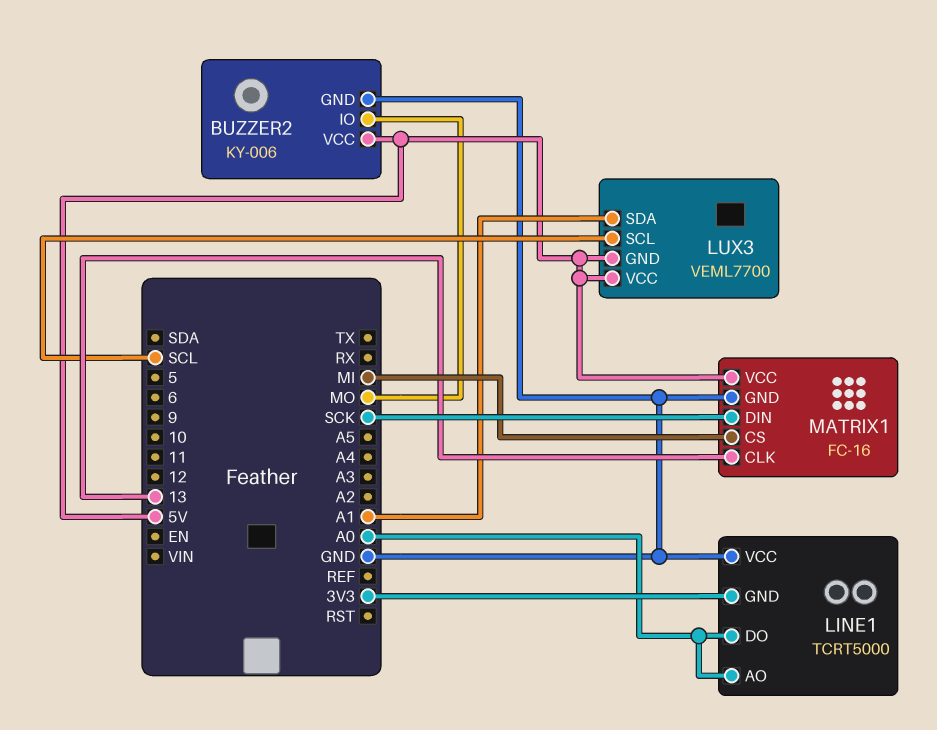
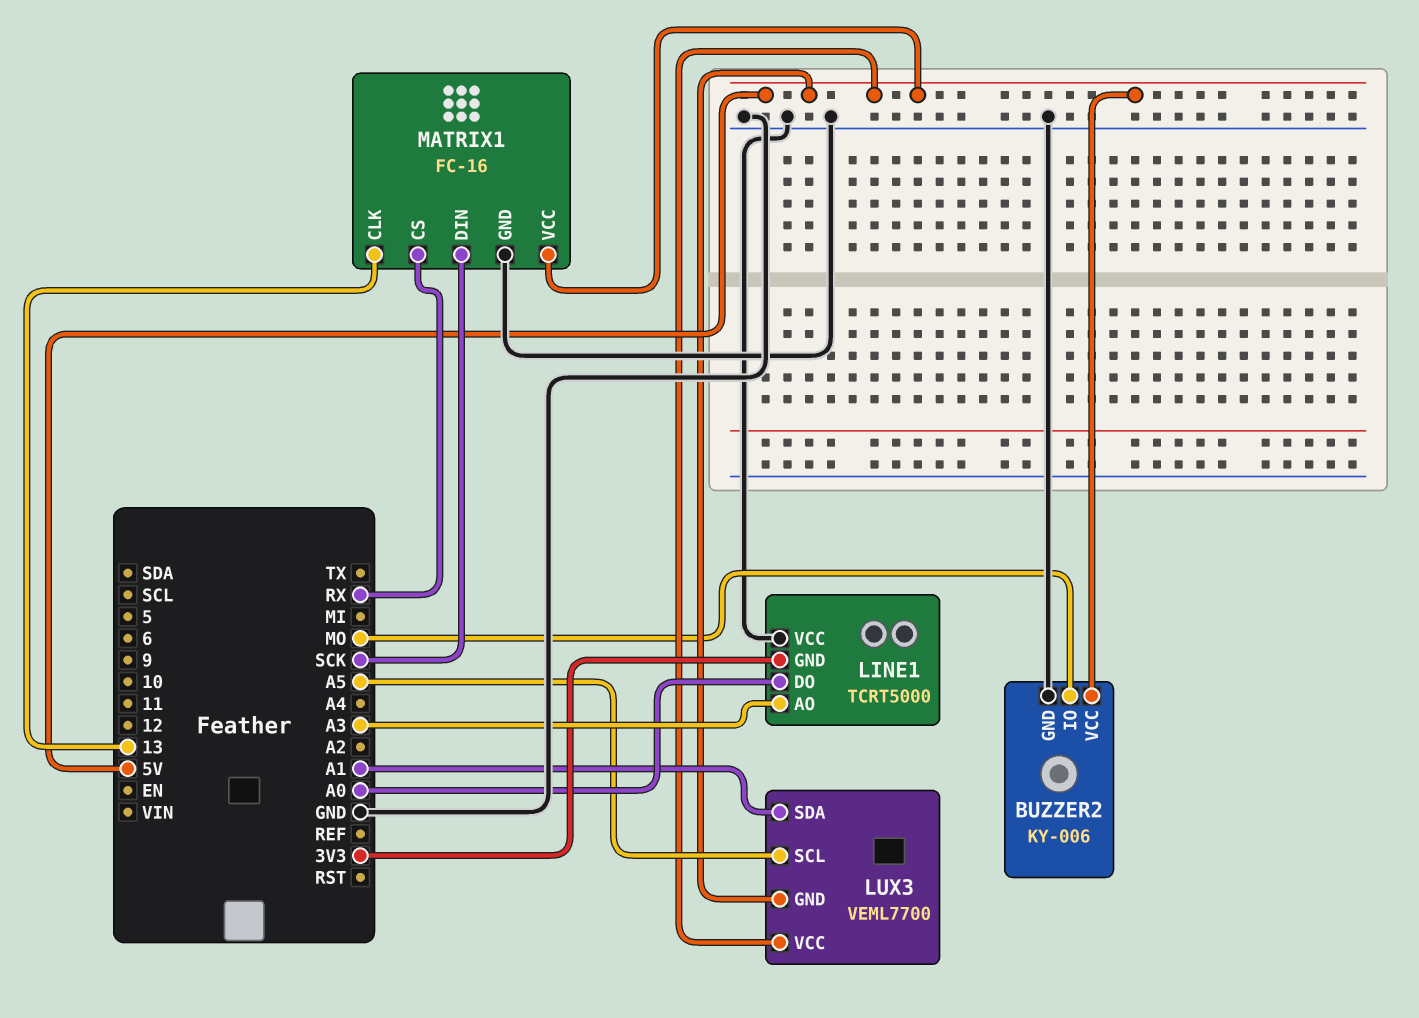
LINE1 pin AO: A0 -> A3
LUX3 pin SCL: SCL -> A5
MATRIX1 pin CS: MI -> RX

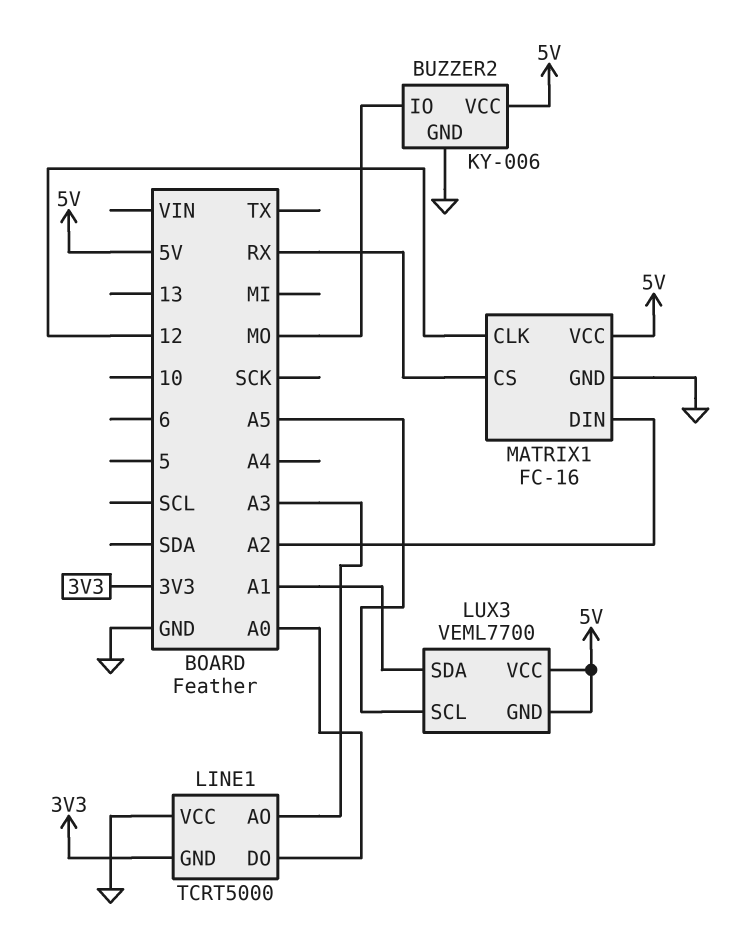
MATRIX1 pin CLK: 13 -> 12
MATRIX1 pin DIN: SCK -> A2

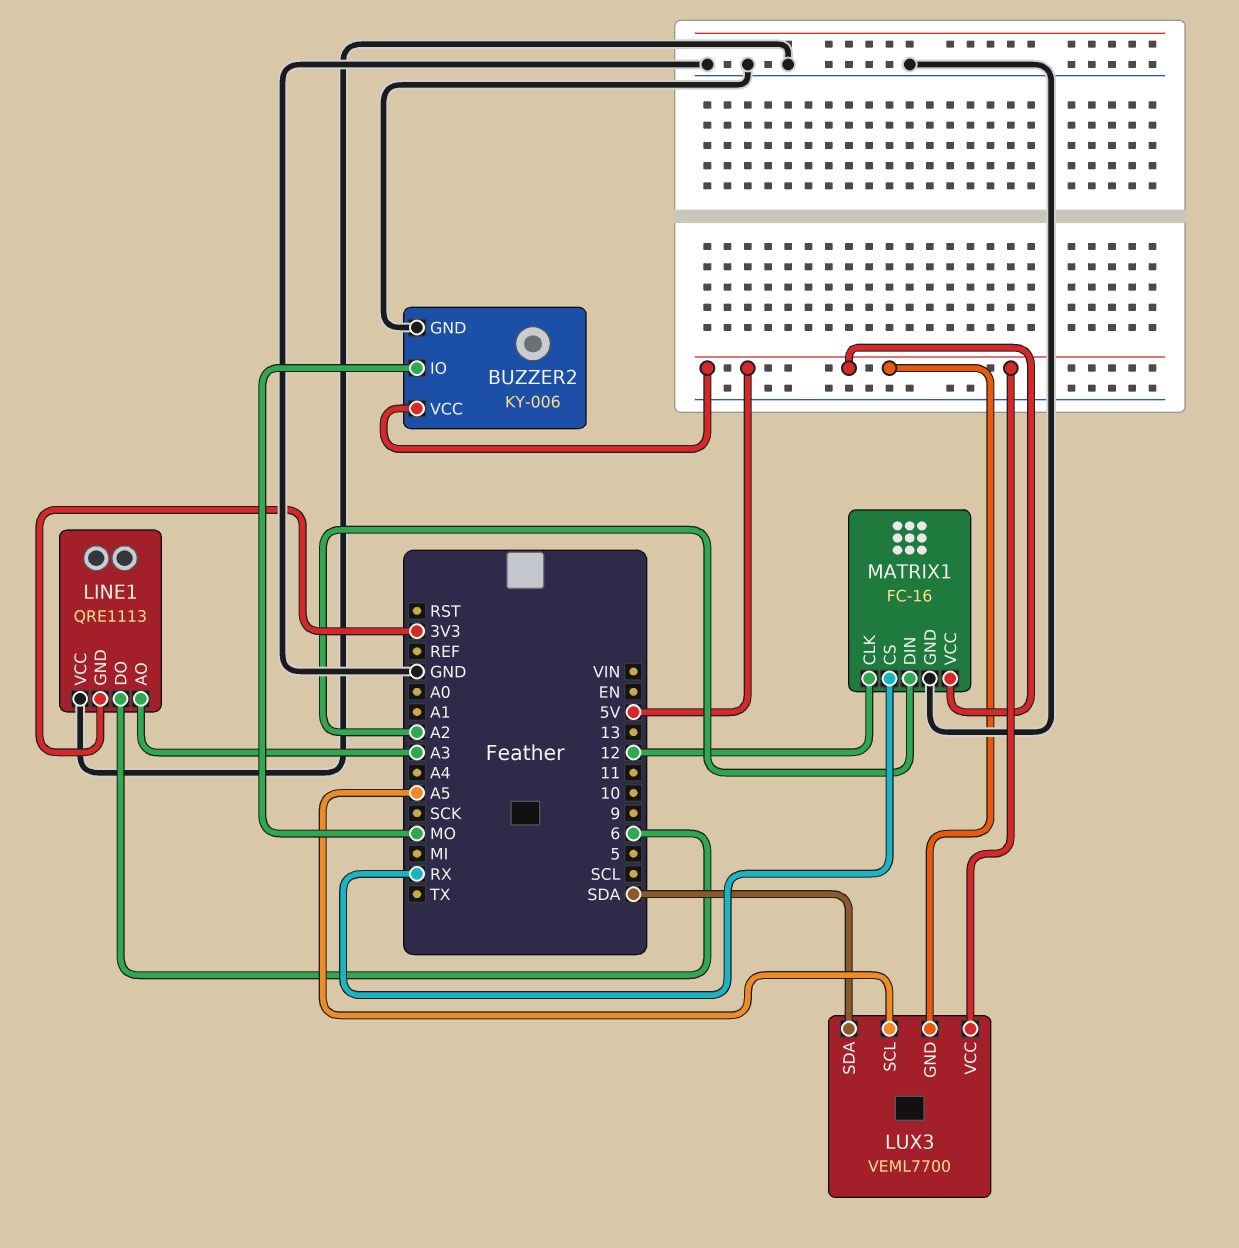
LINE1: TCRT5000 -> QRE1113
LINE1 pin DO: A0 -> 6
LUX3 pin SDA: A1 -> SDA

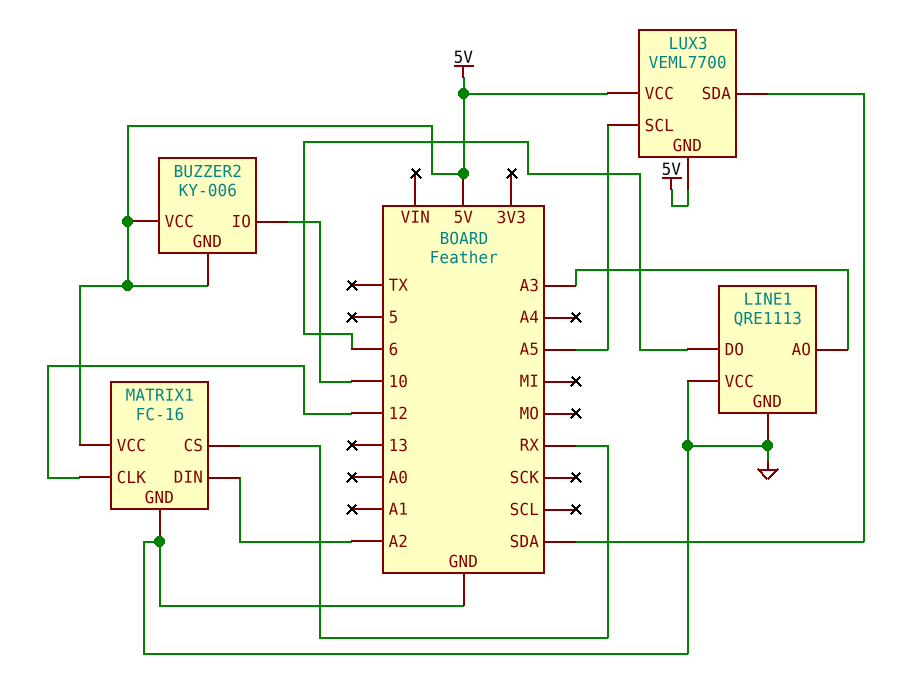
BUZZER2 pin GND: GND -> 5V
BUZZER2 pin IO: MO -> 10
LINE1 pin GND: 3V3 -> GND

